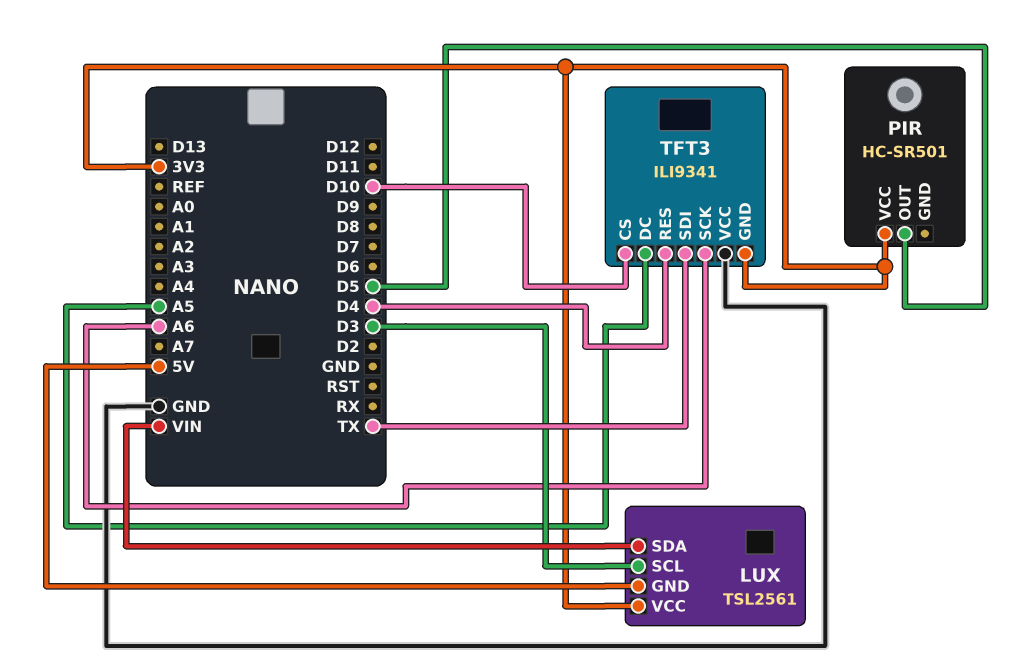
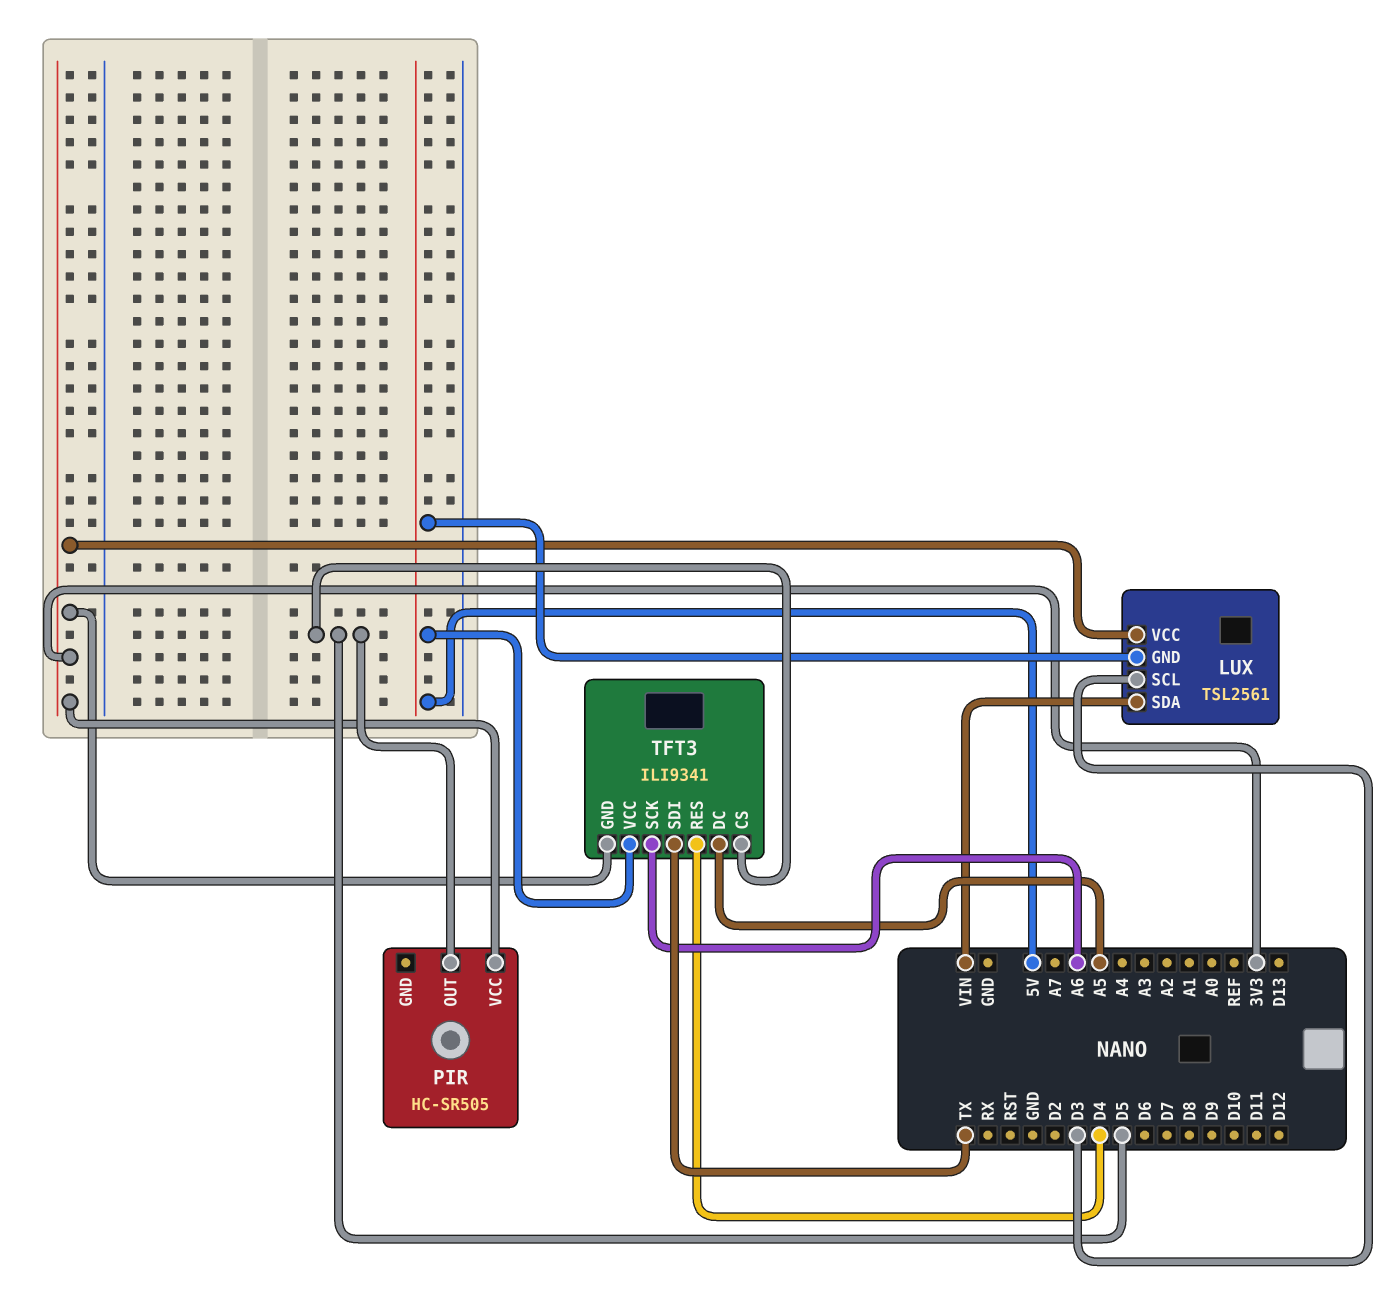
PIR: HC-SR501 -> HC-SR505
TFT3 pin CS: D10 -> D5
TFT3 pin VCC: GND -> 5V

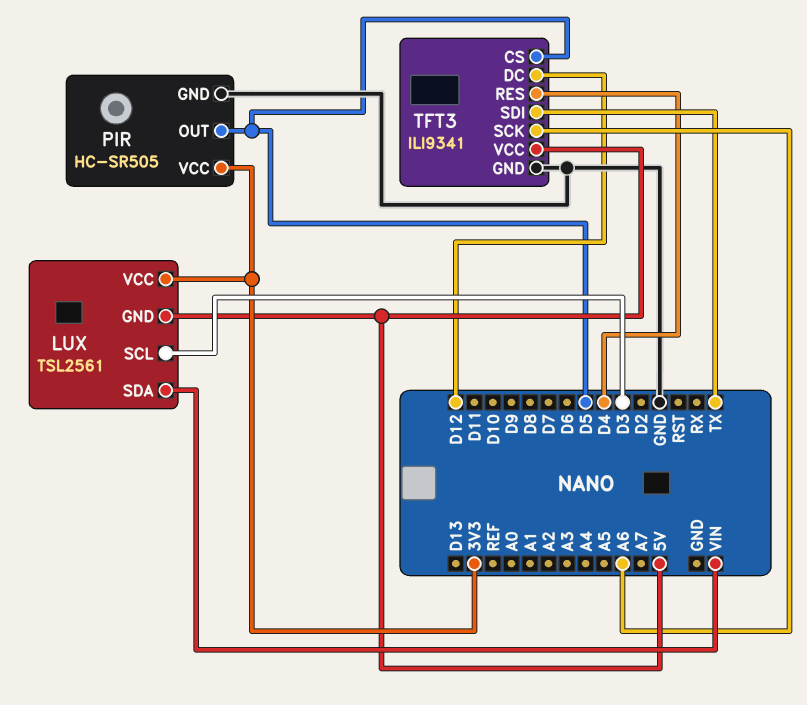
PIR pin GND: none -> GND
TFT3 pin DC: A5 -> D12
TFT3 pin GND: 3V3 -> GND

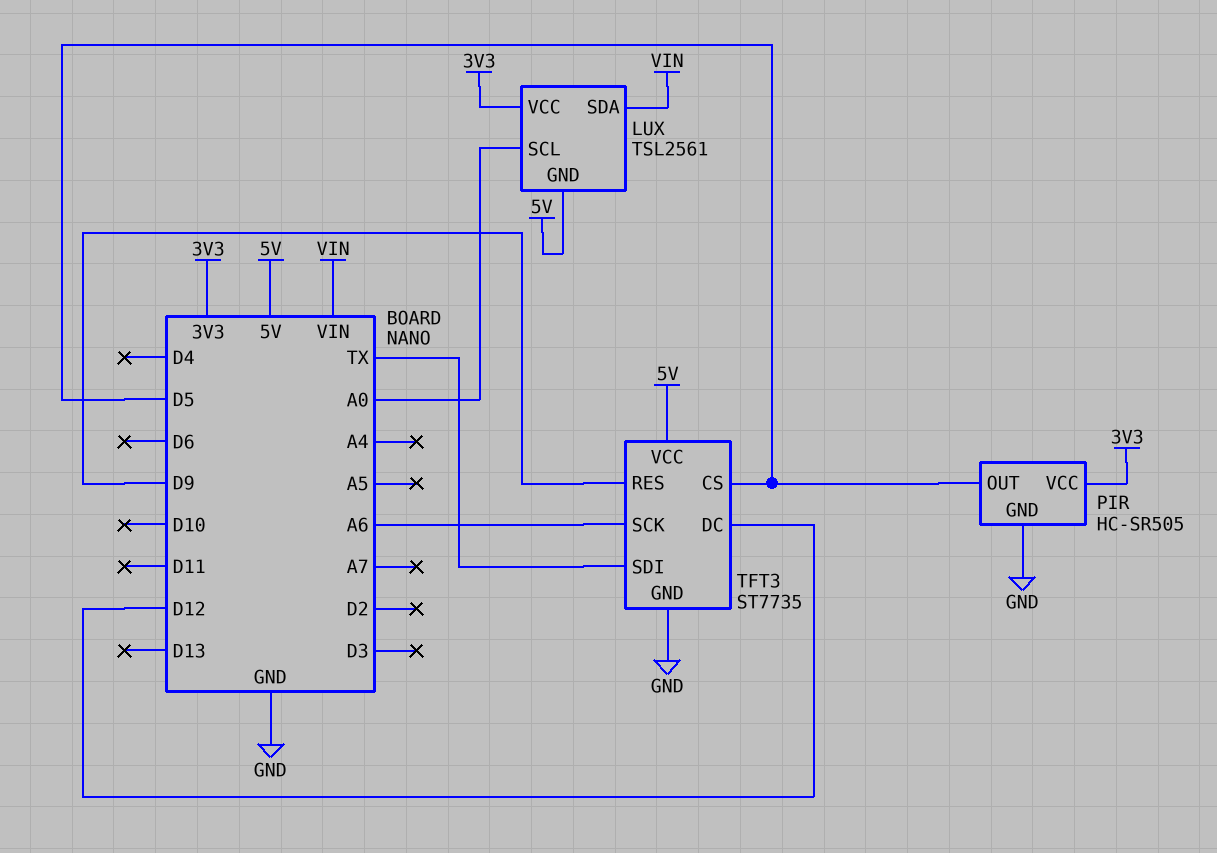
LUX pin SCL: D3 -> A0
TFT3: ILI9341 -> ST7735
TFT3 pin RES: D4 -> D9

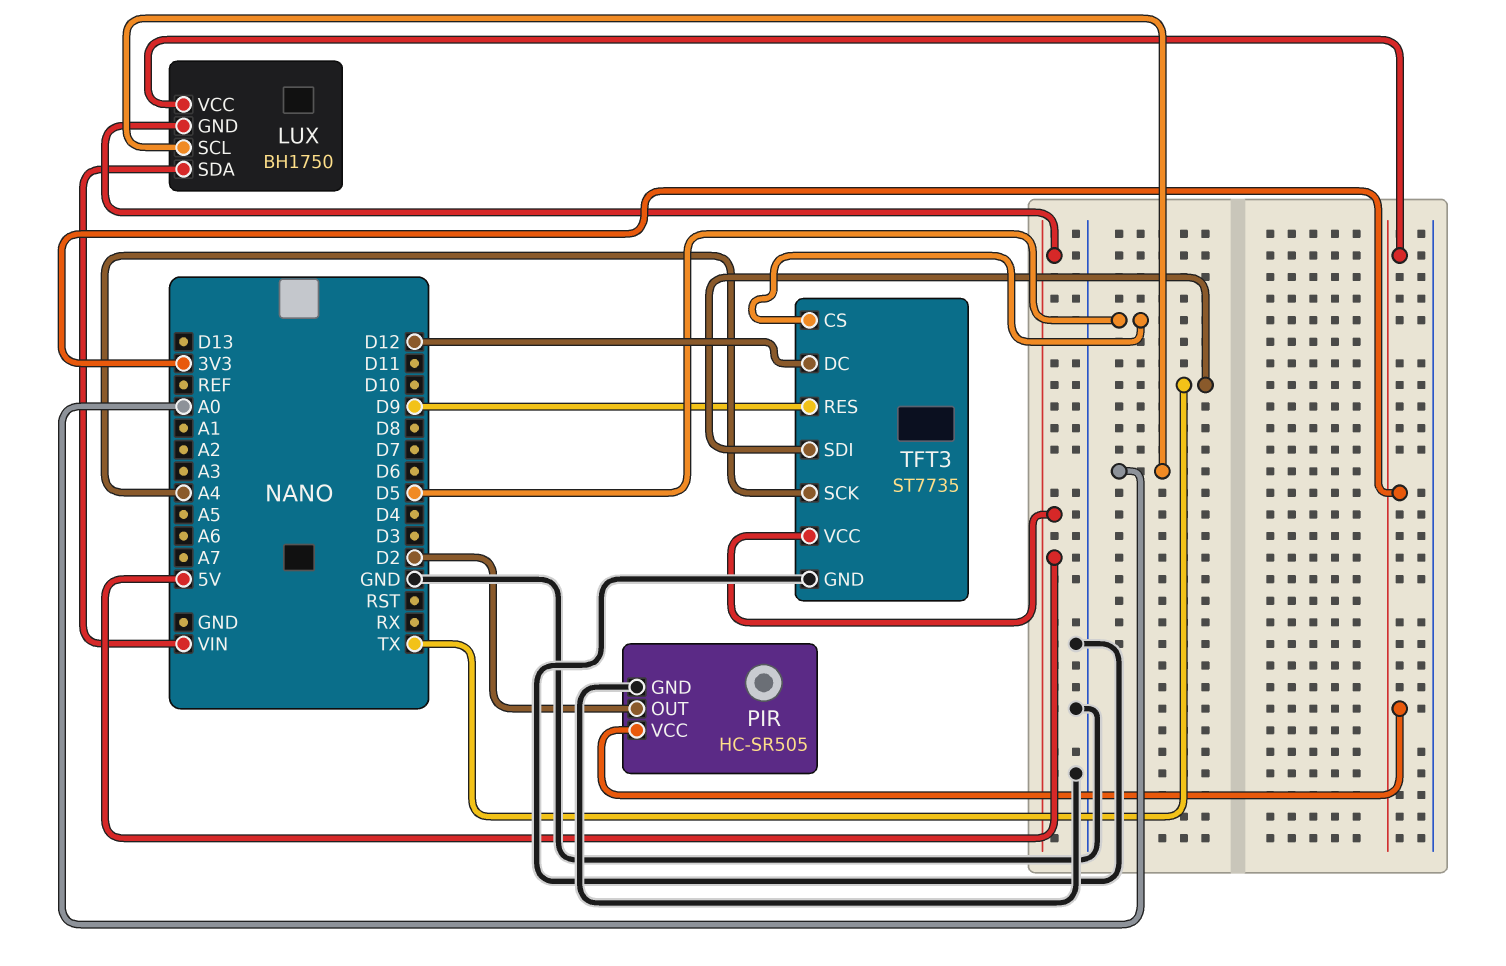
LUX: TSL2561 -> BH1750
PIR pin OUT: D5 -> D2
TFT3 pin SCK: A6 -> A4

